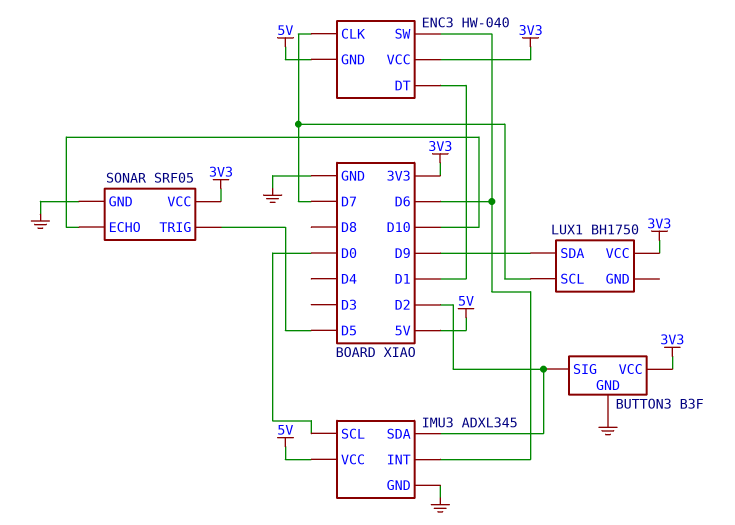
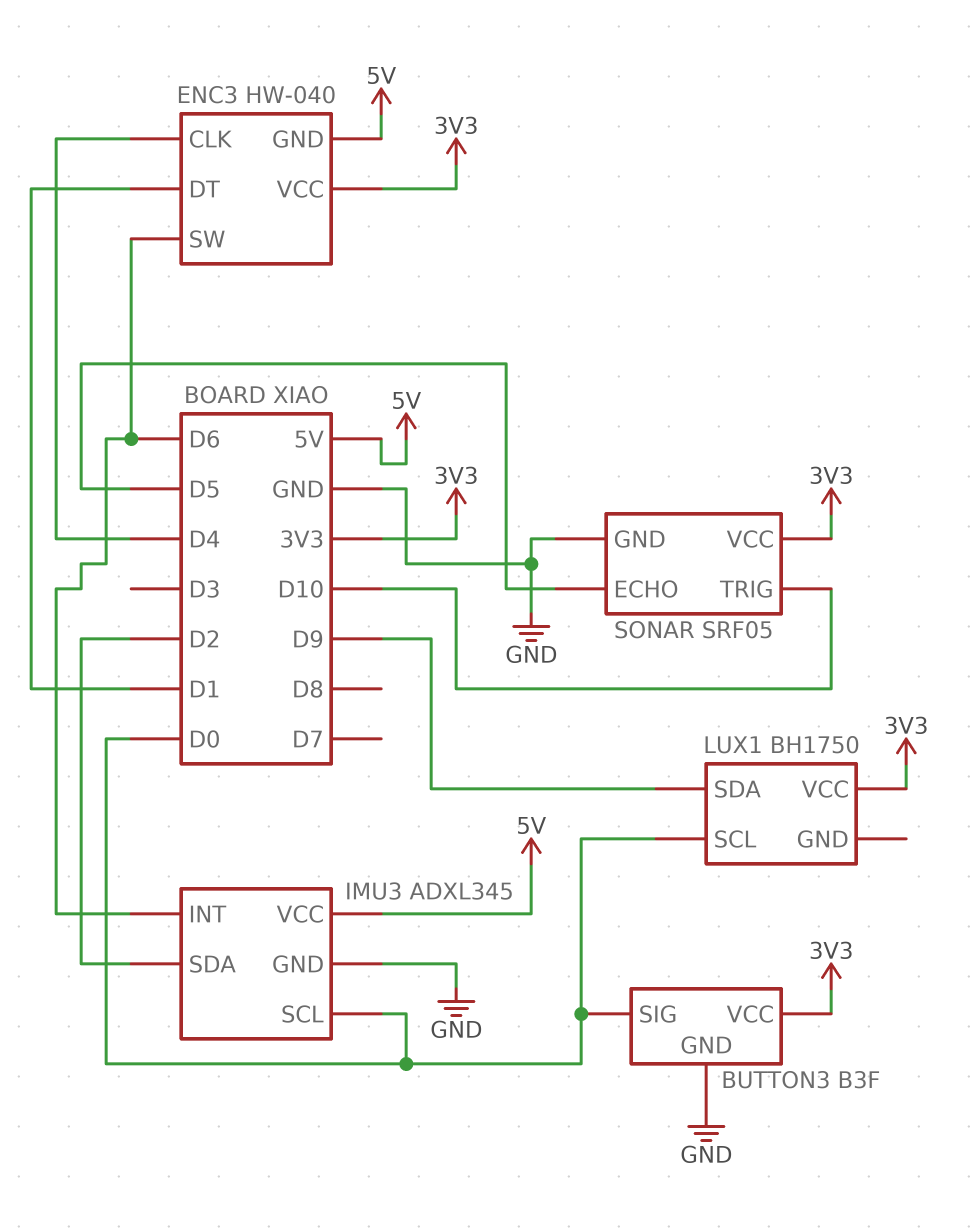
BUTTON3 pin SIG: D2 -> D0
ENC3 pin CLK: D7 -> D4
LUX1 pin SCL: D7 -> D0
SONAR pin ECHO: D10 -> D5
SONAR pin TRIG: D5 -> D10

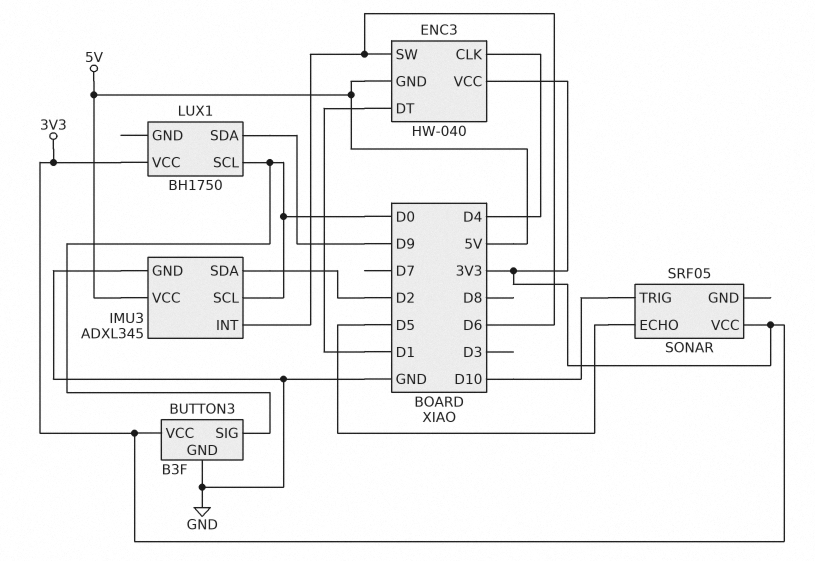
SONAR pin GND: GND -> none

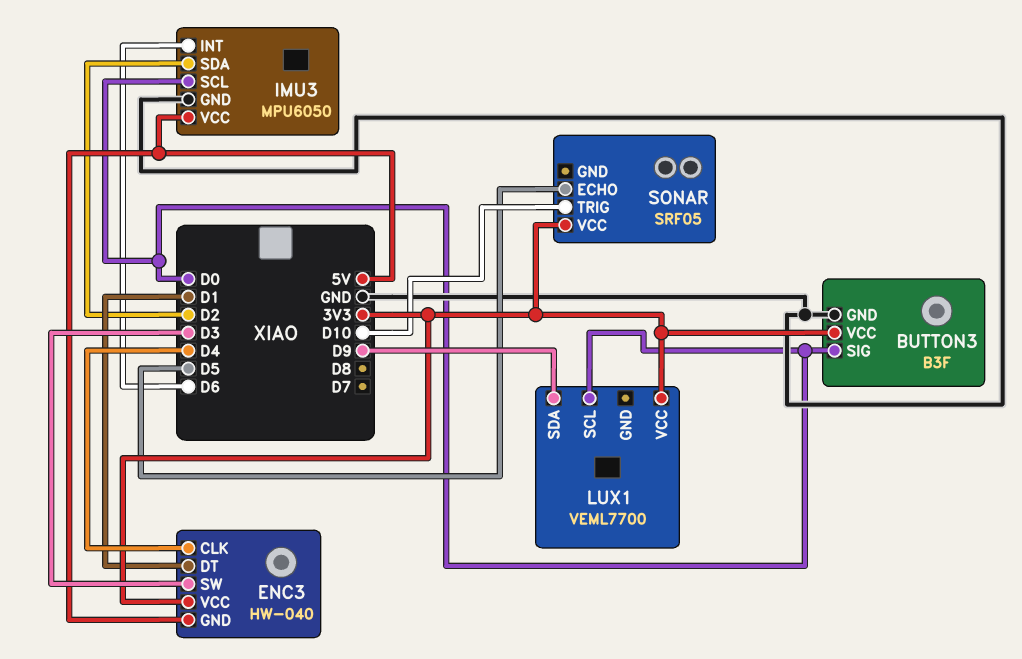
ENC3 pin SW: D6 -> D3
IMU3: ADXL345 -> MPU6050
LUX1: BH1750 -> VEML7700

